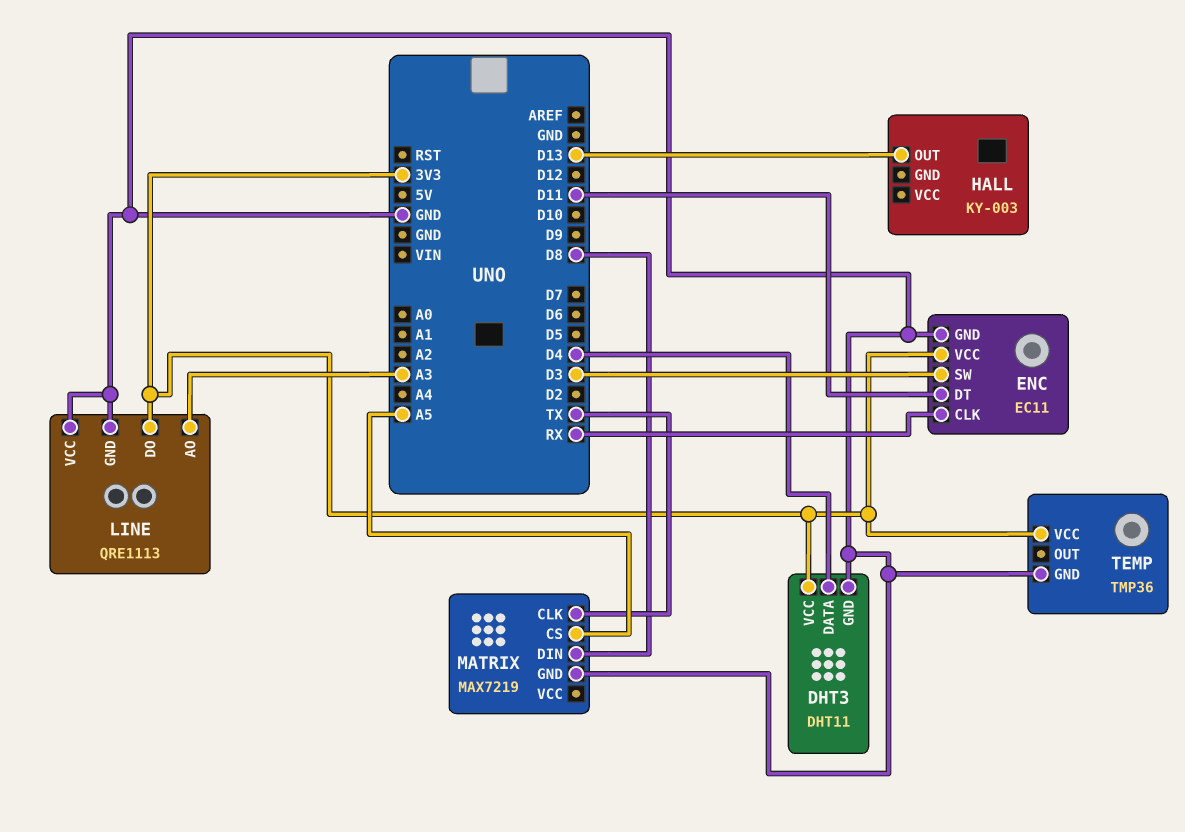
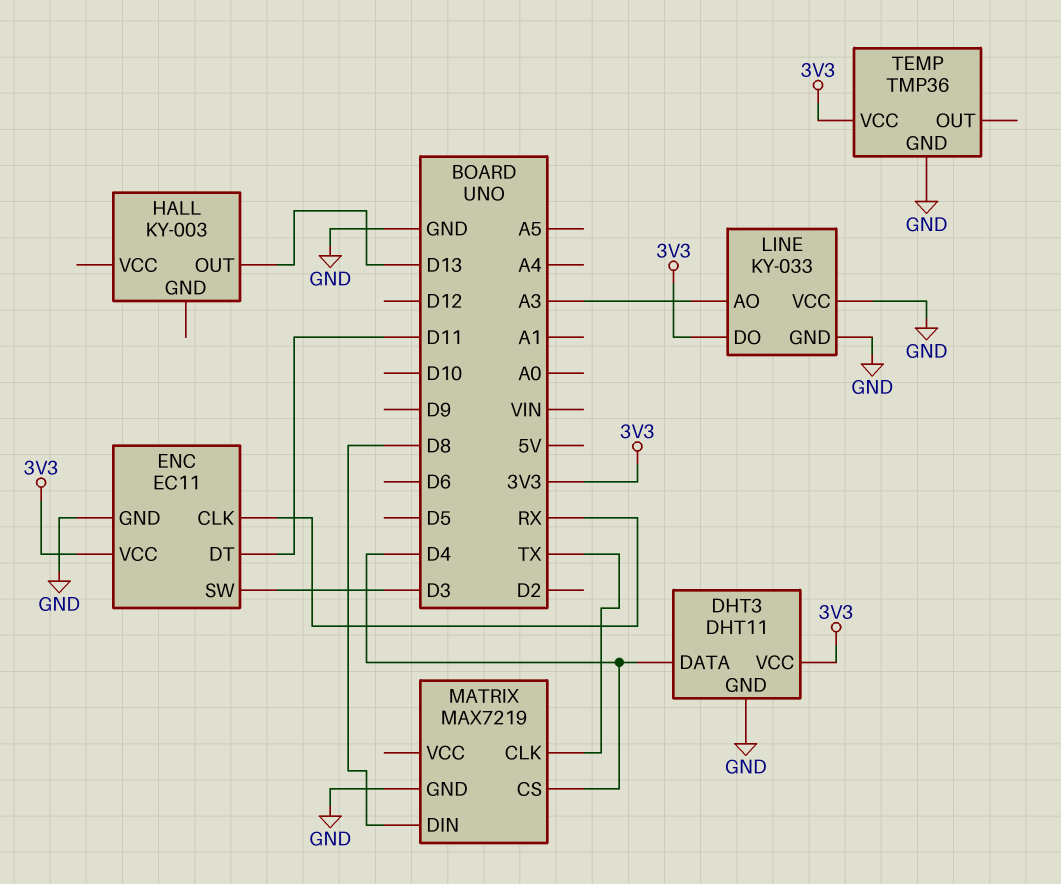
LINE: QRE1113 -> KY-033
MATRIX pin CS: A5 -> D4

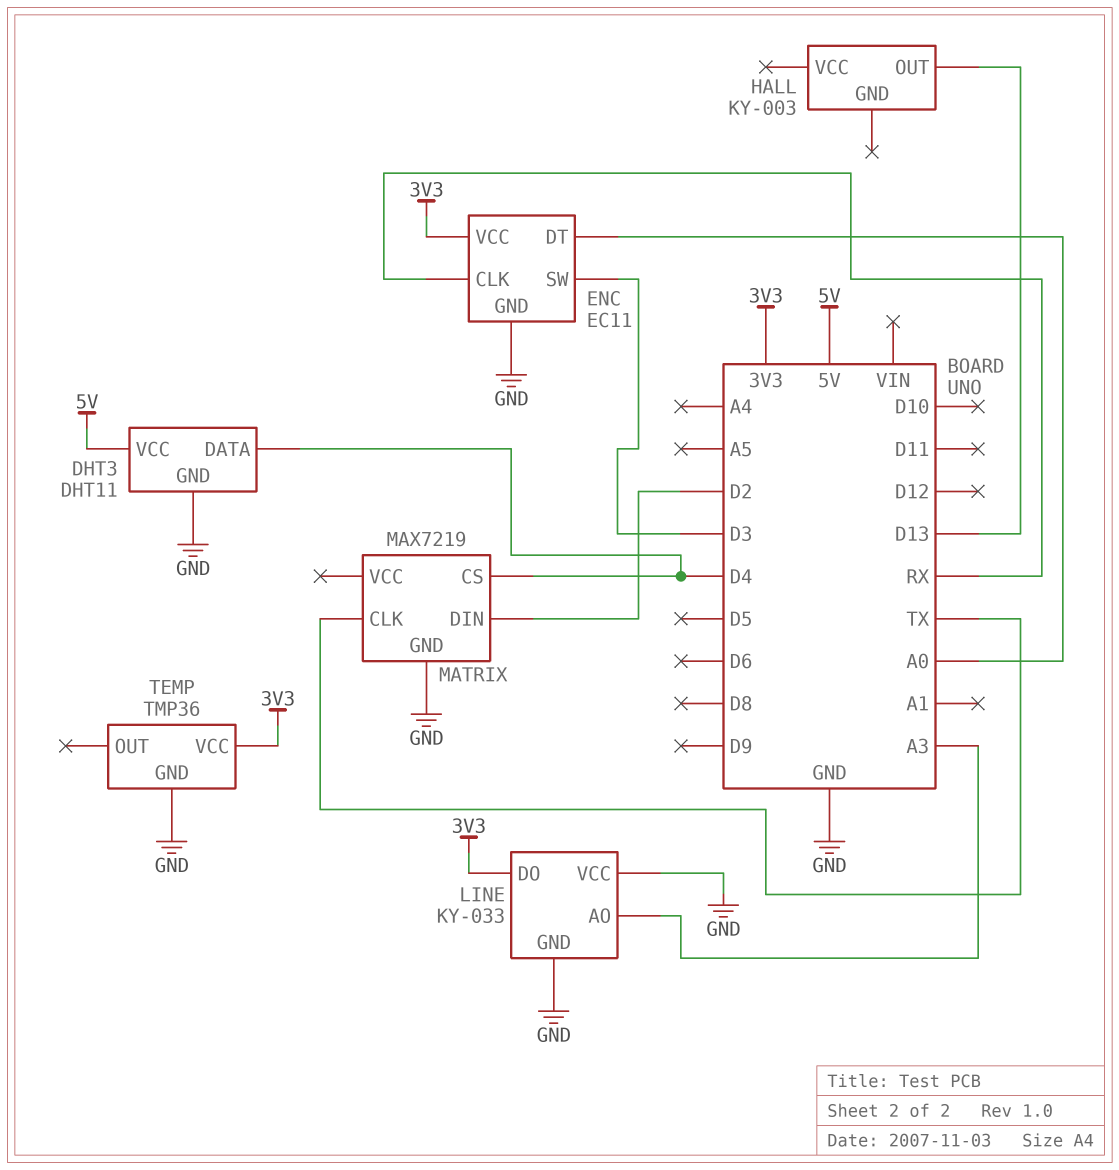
DHT3 pin VCC: 3V3 -> 5V
ENC pin DT: D11 -> A0
MATRIX pin DIN: D8 -> D2

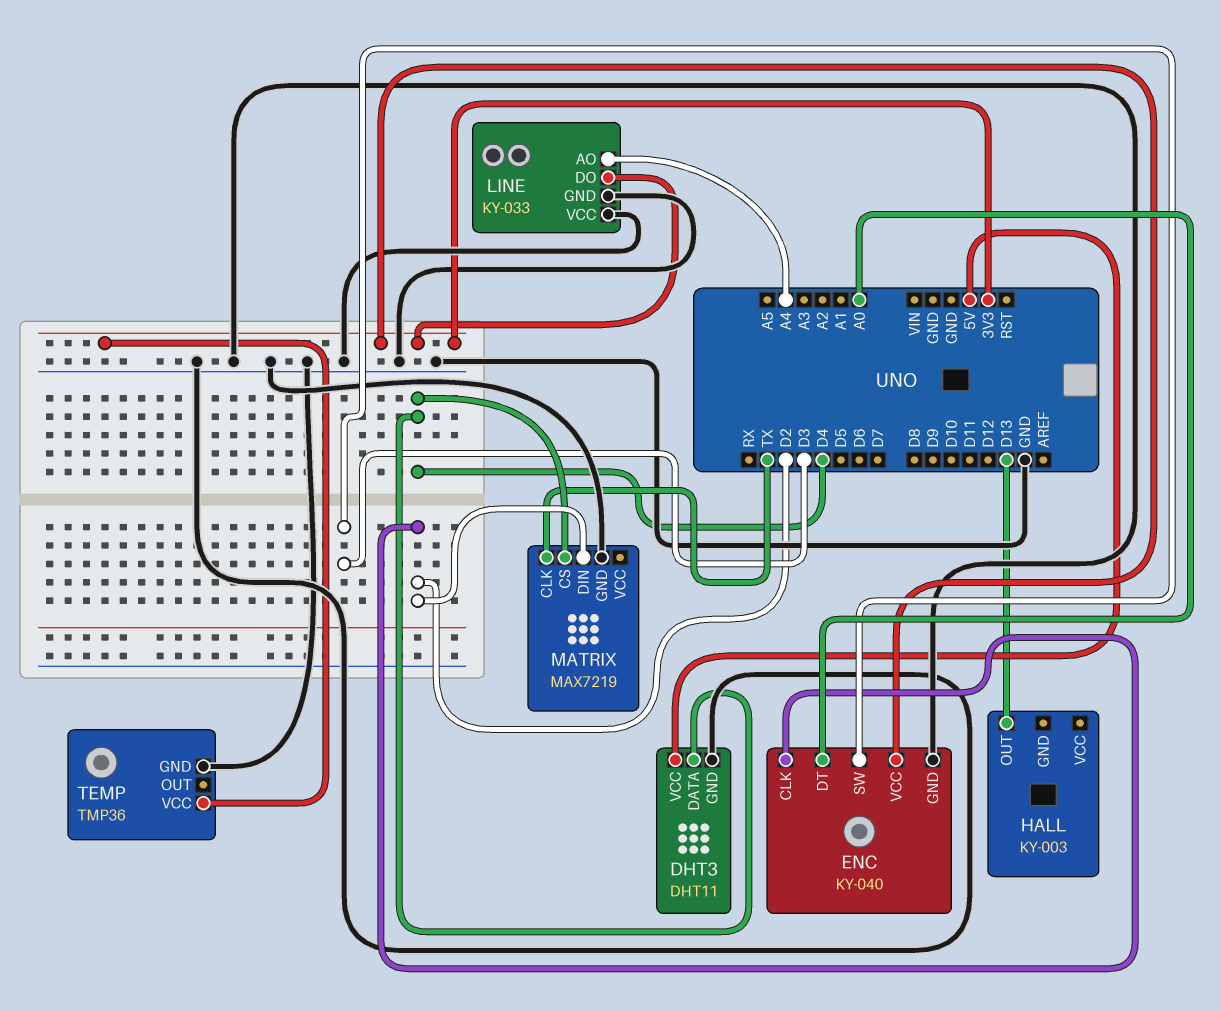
ENC: EC11 -> KY-040
ENC pin CLK: RX -> D2
LINE pin AO: A3 -> A4

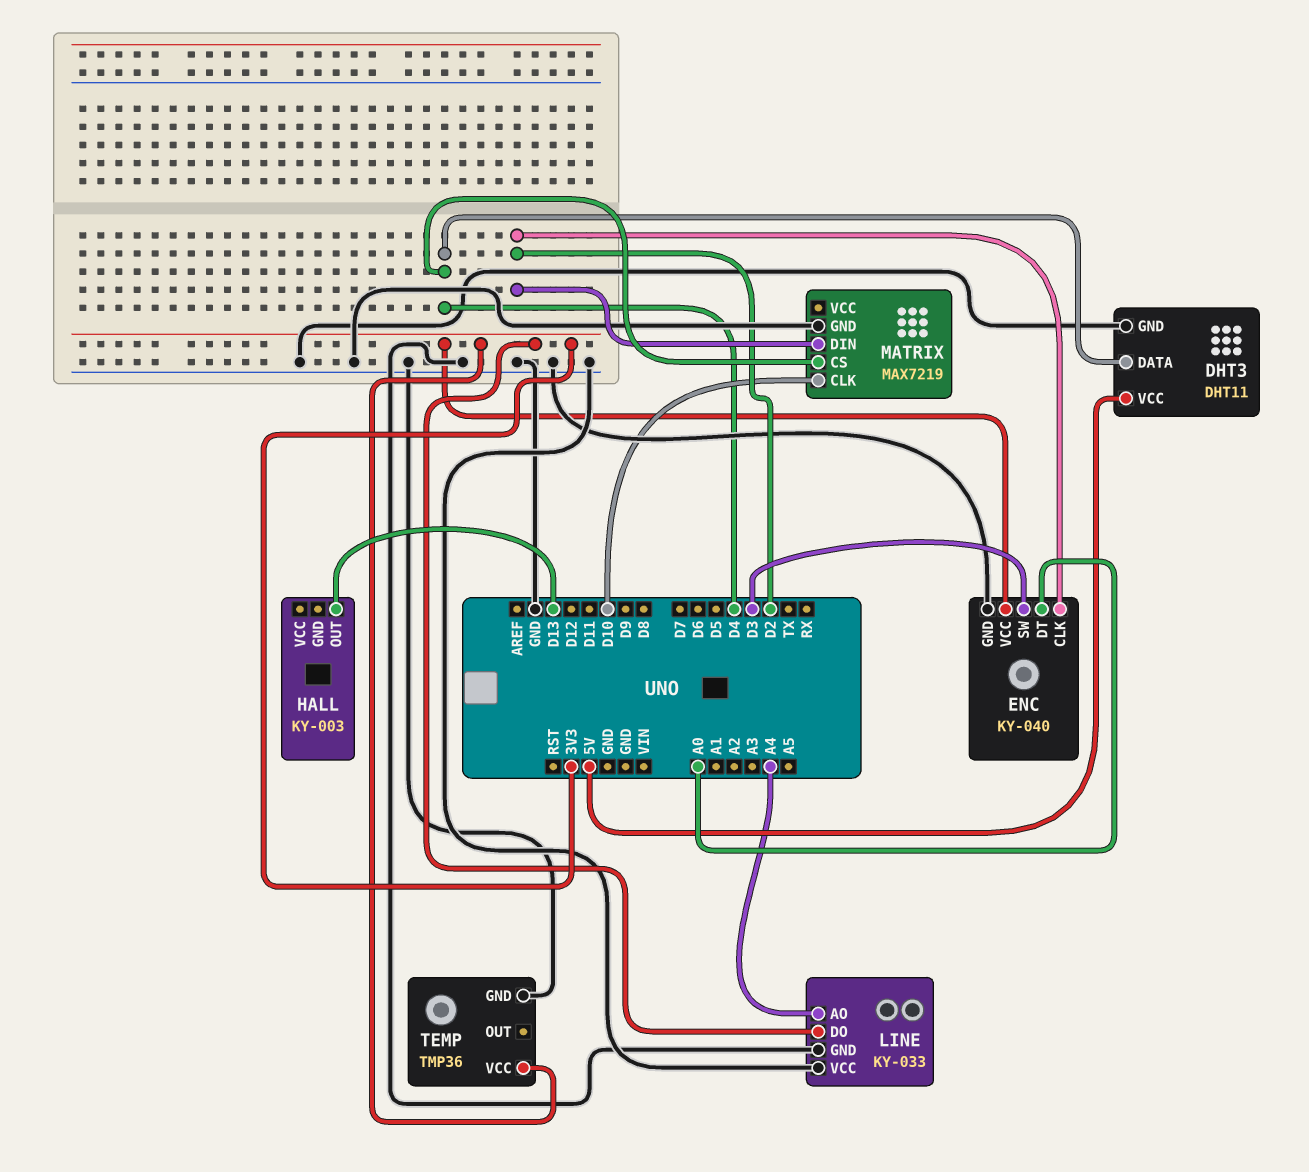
MATRIX pin CLK: TX -> D10

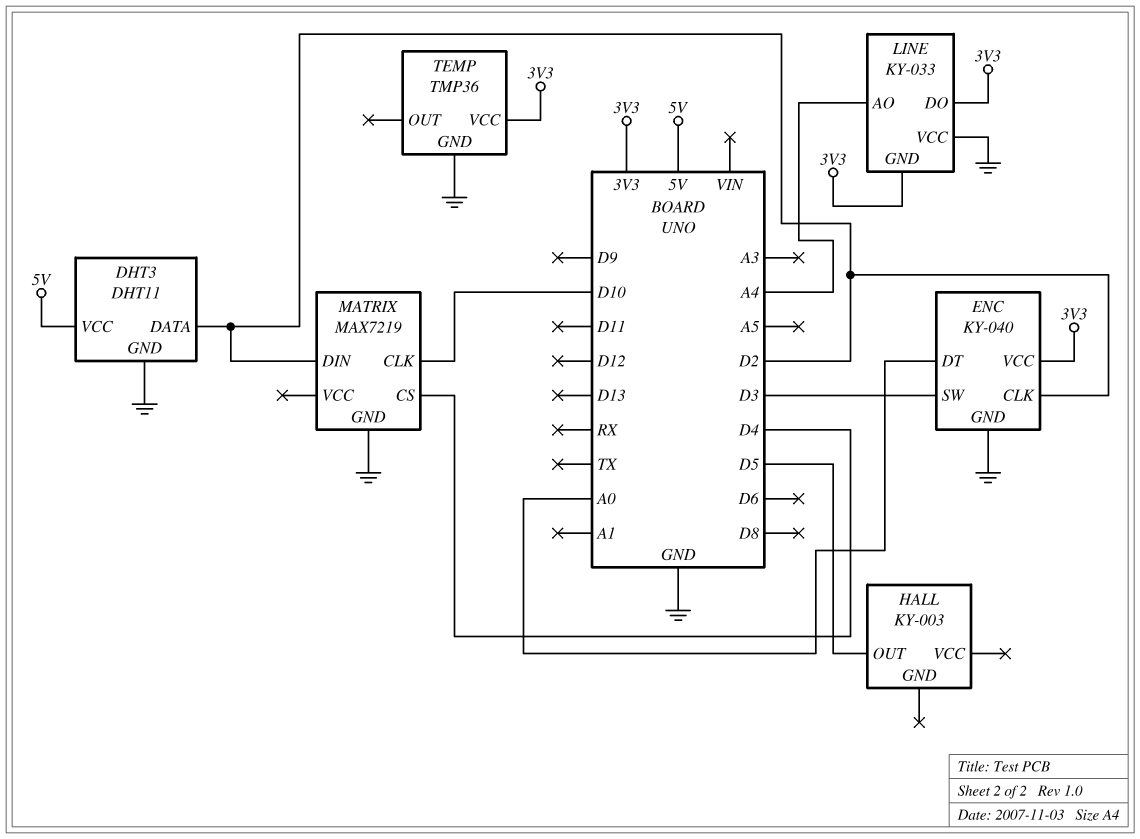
DHT3 pin DATA: D4 -> D2
HALL pin OUT: D13 -> D5
LINE pin GND: GND -> 3V3

